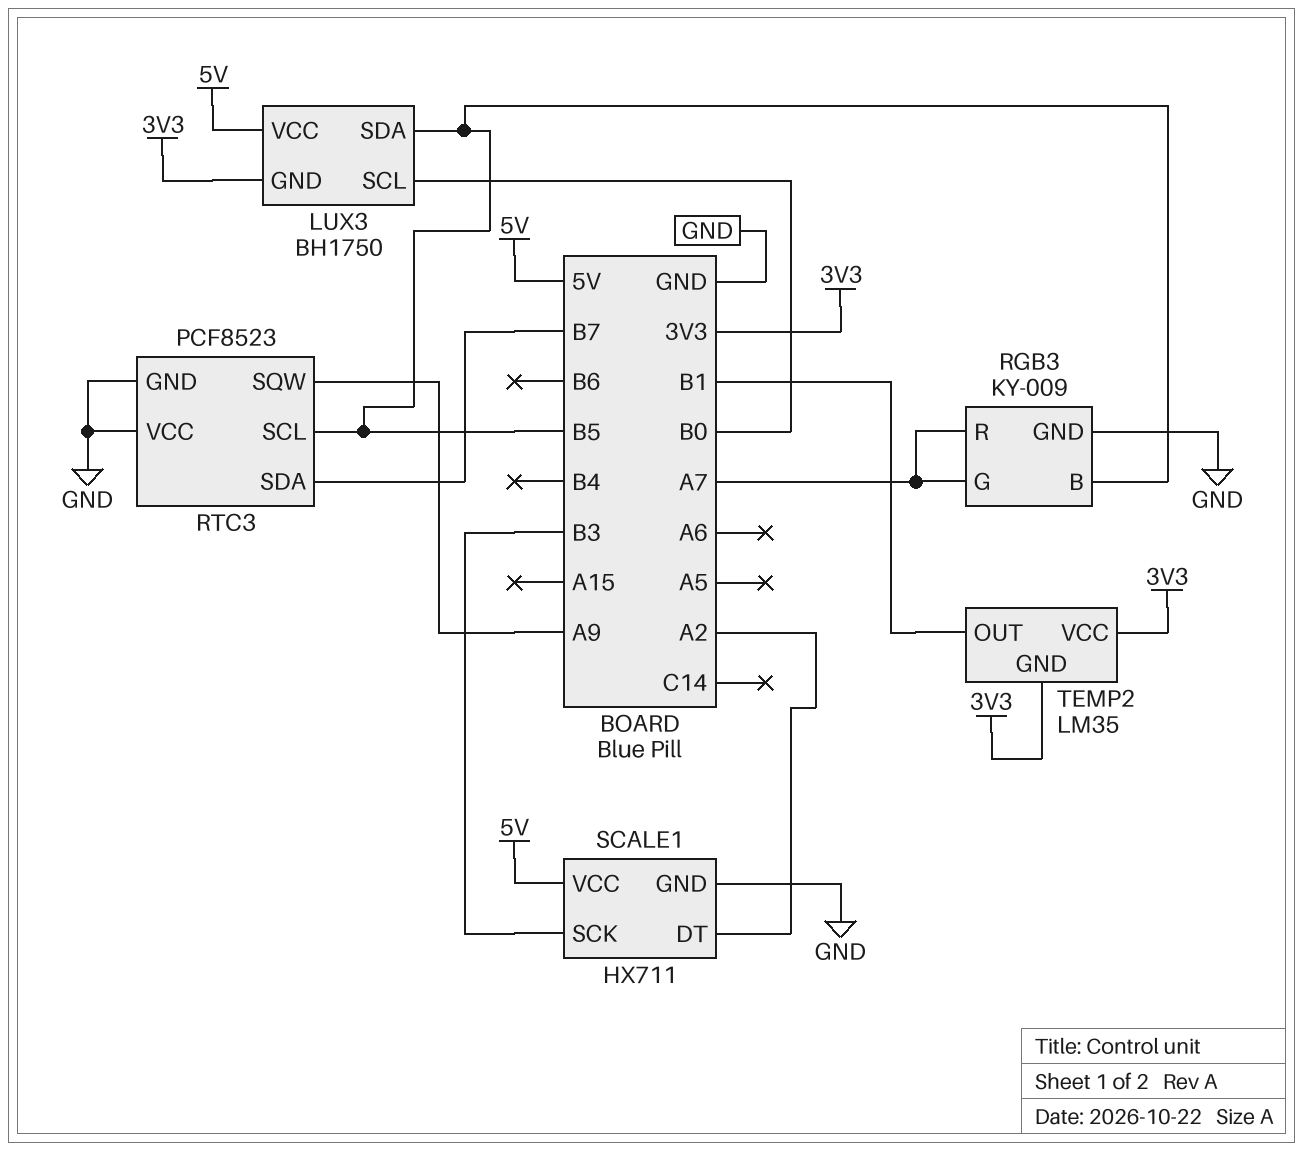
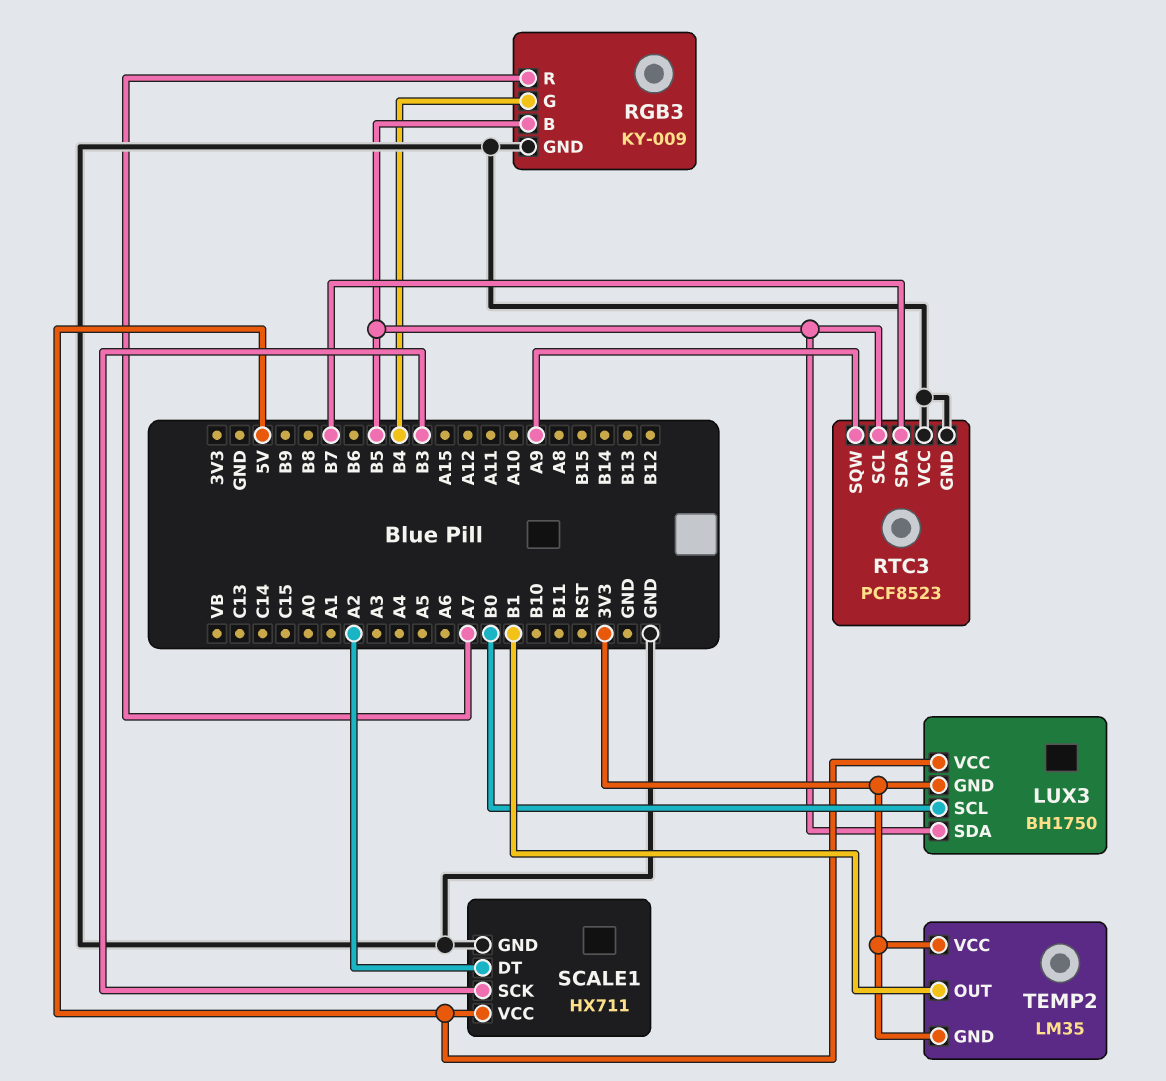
RGB3 pin G: A7 -> B4

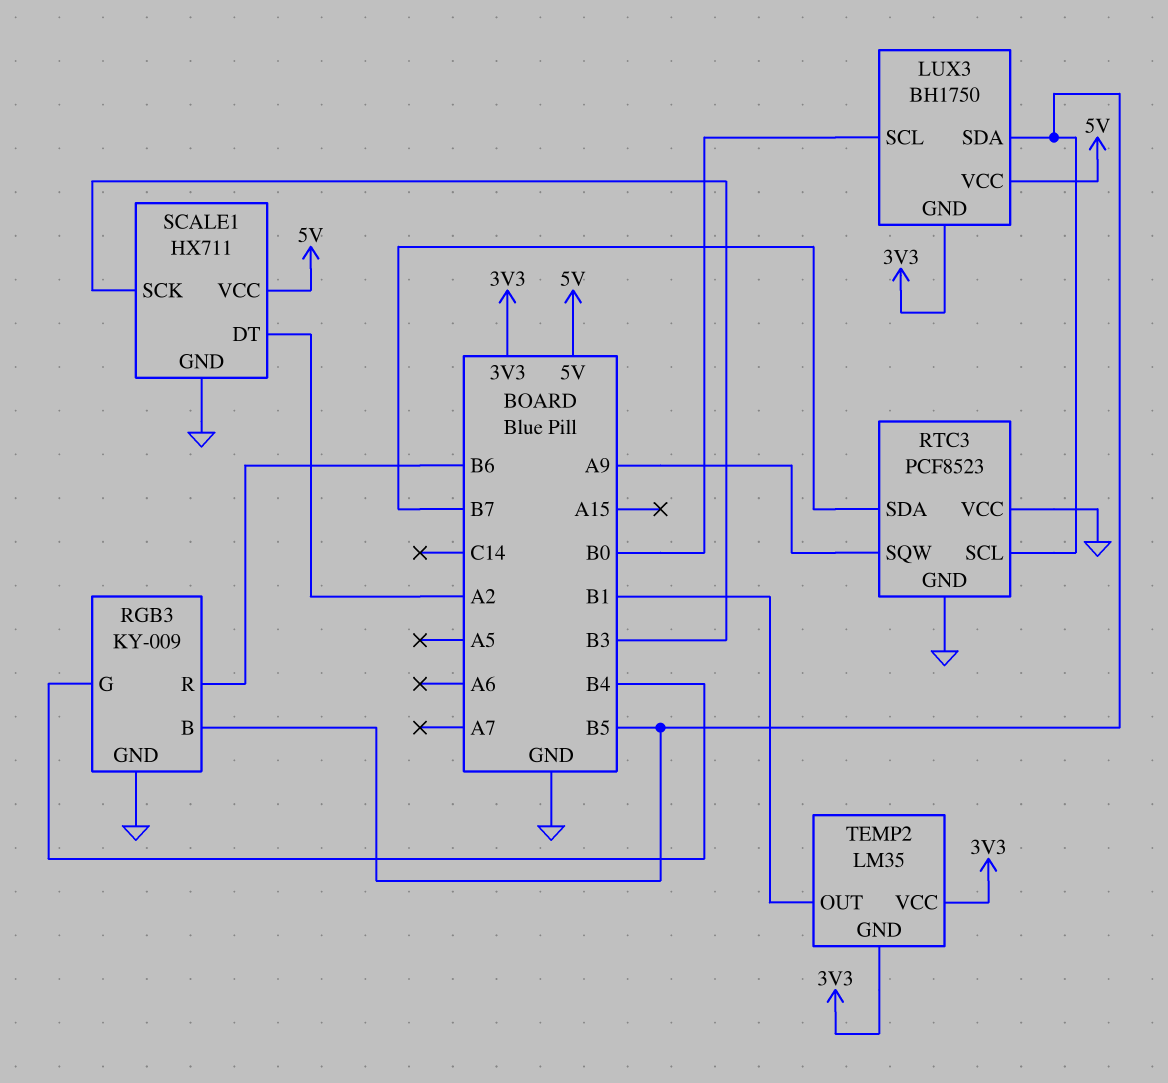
RGB3 pin R: A7 -> B6

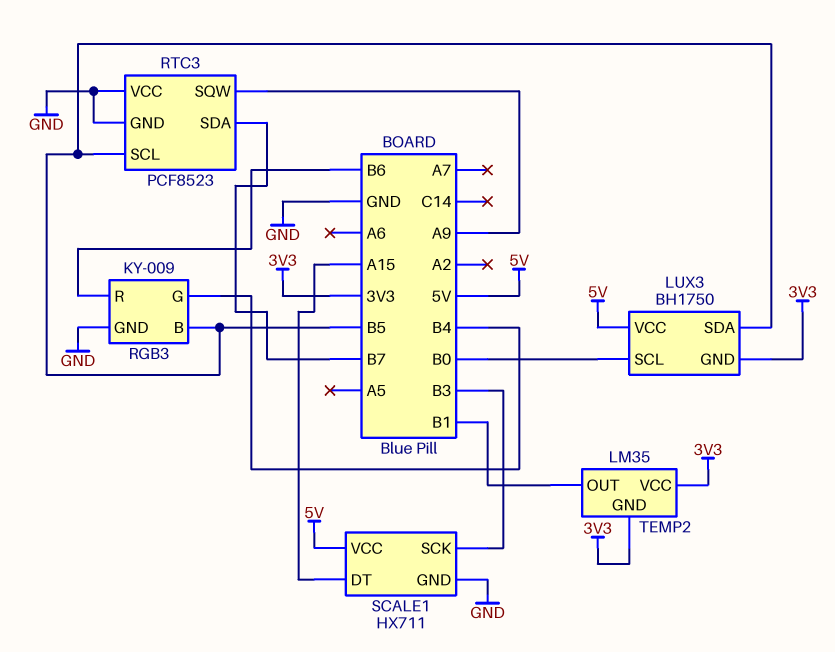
SCALE1 pin DT: A2 -> A15

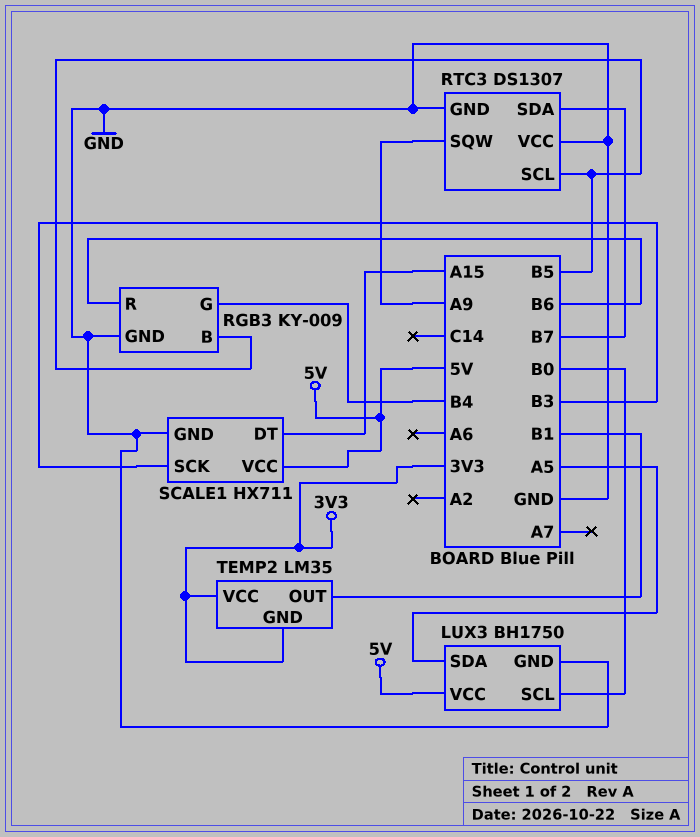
LUX3 pin GND: 3V3 -> GND
LUX3 pin SDA: B5 -> A5
RTC3: PCF8523 -> DS1307

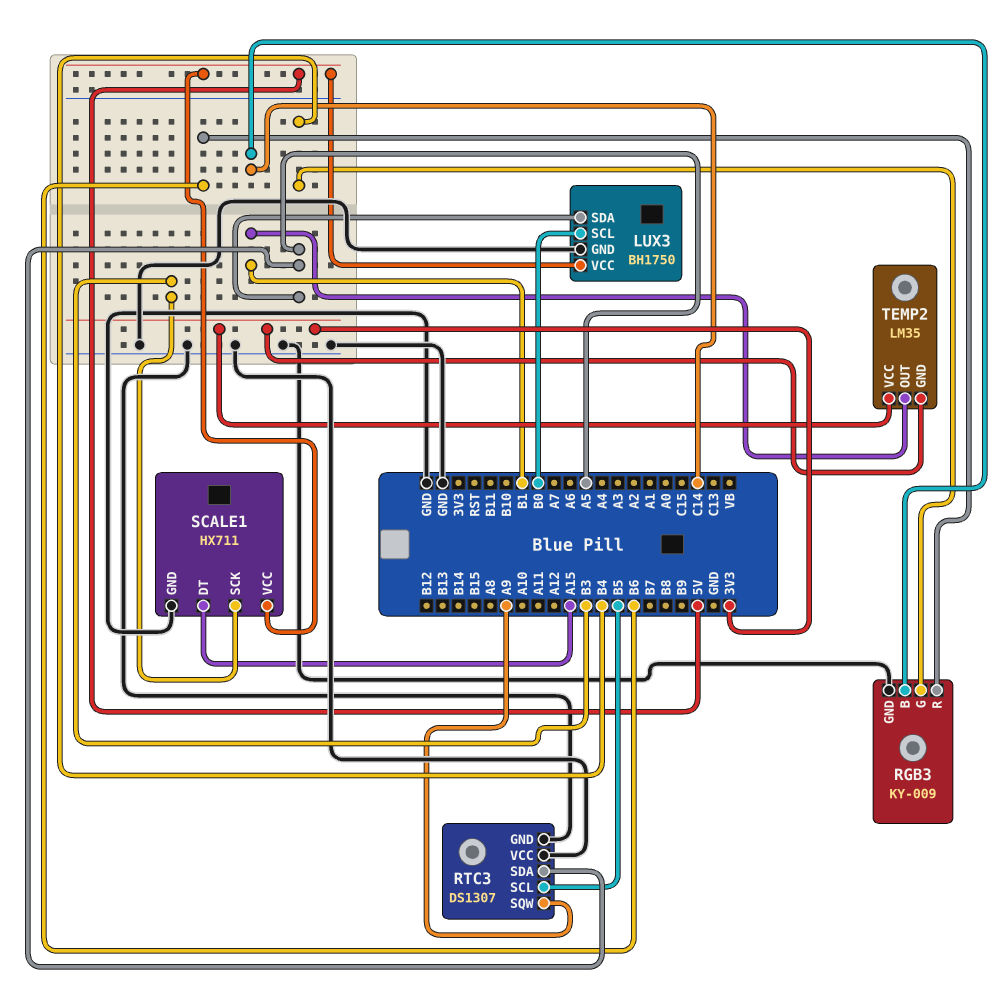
RGB3 pin B: B5 -> C14
RTC3 pin SDA: B7 -> A5

